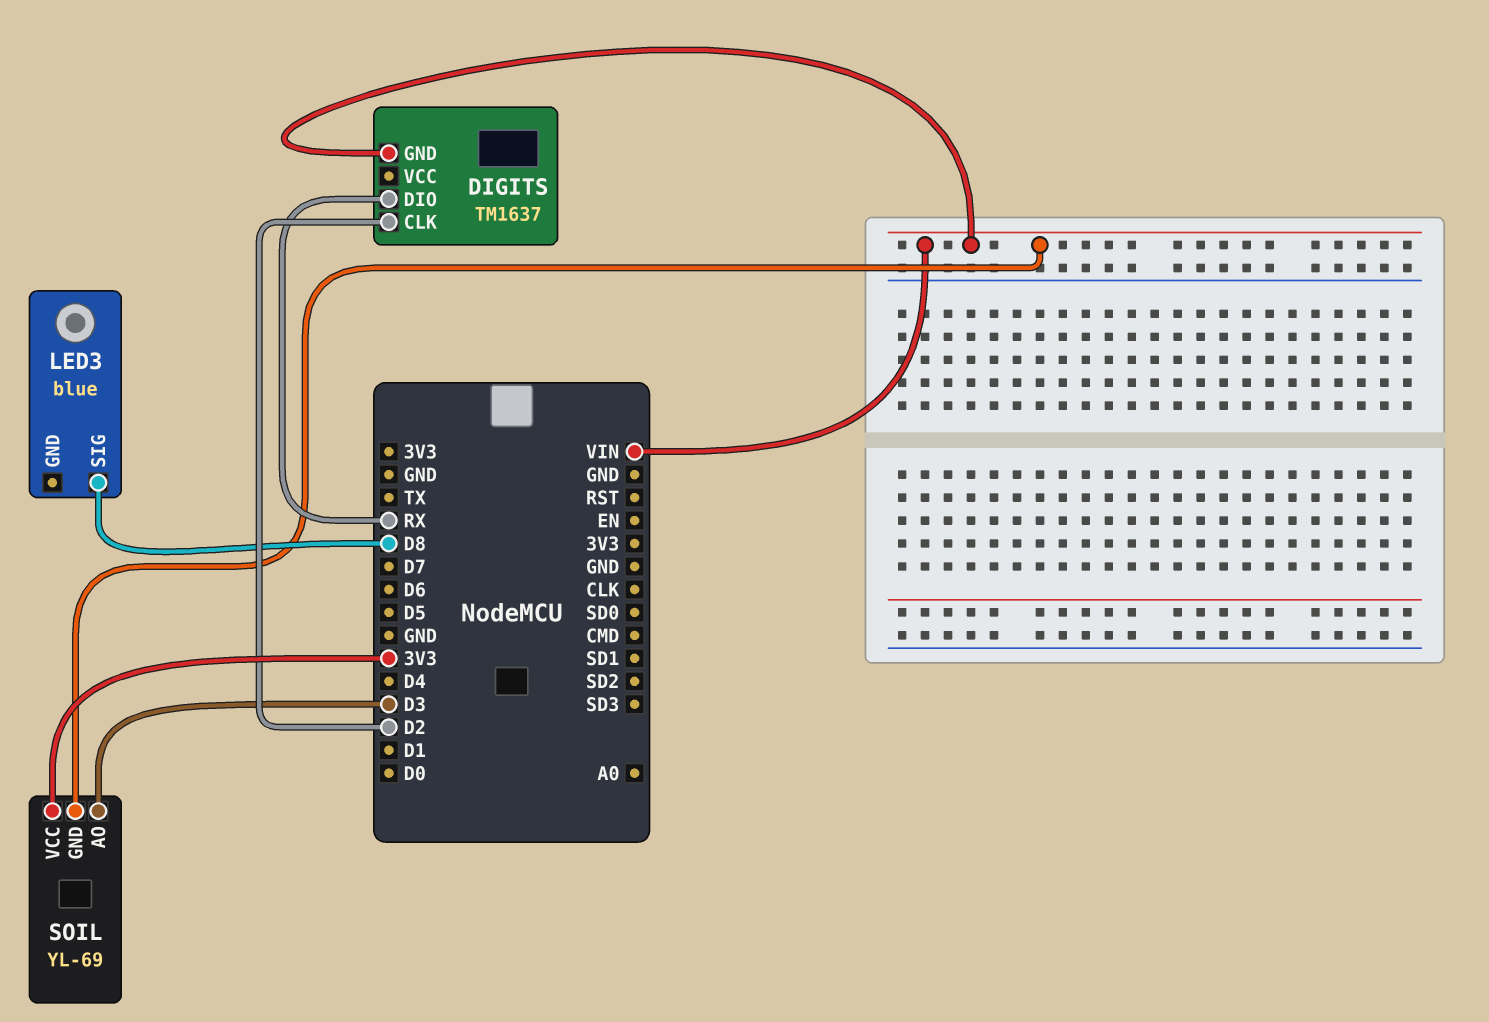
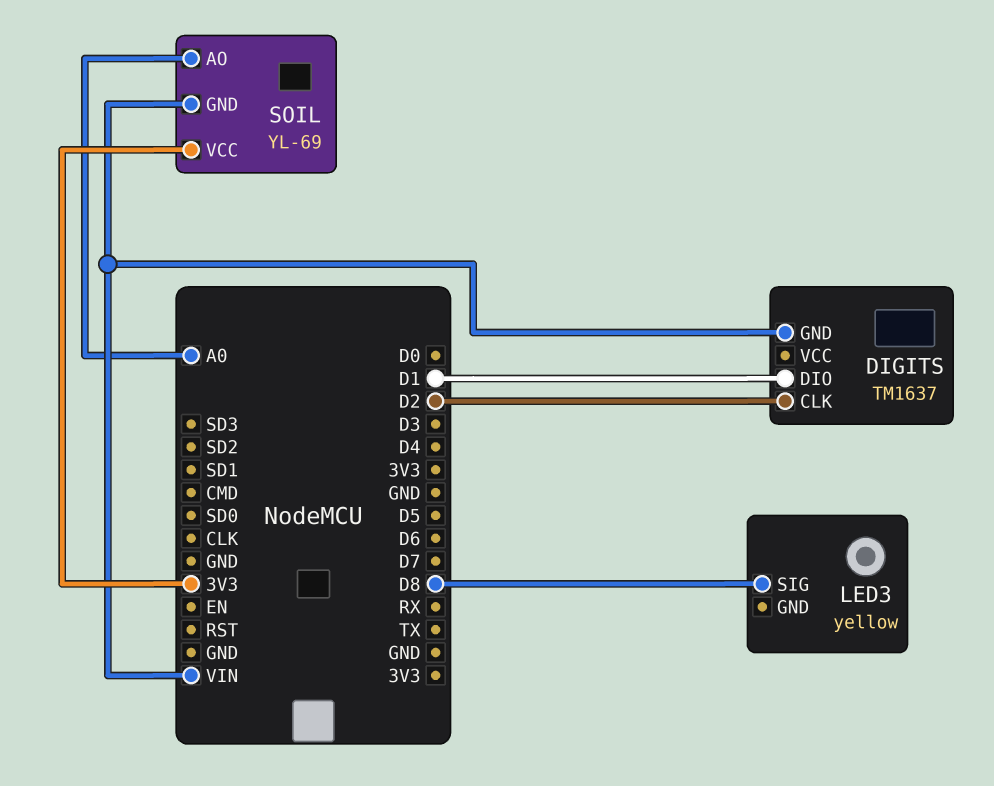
DIGITS pin DIO: RX -> D1
LED3: blue -> yellow
SOIL pin AO: D3 -> A0

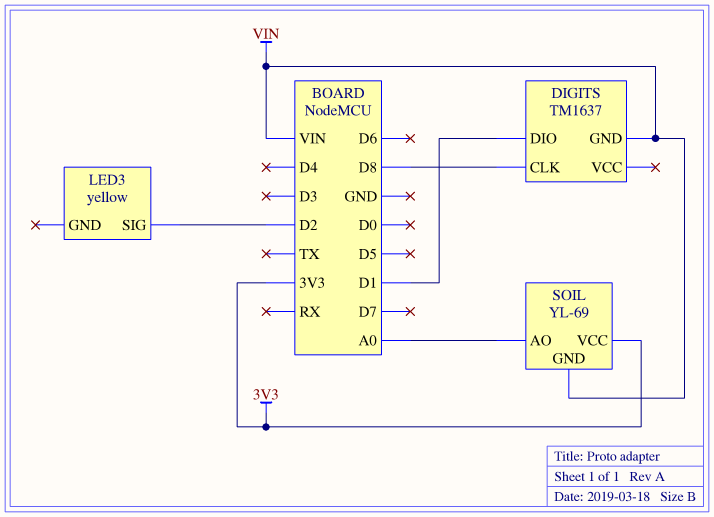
DIGITS pin CLK: D2 -> D8
LED3 pin SIG: D8 -> D2

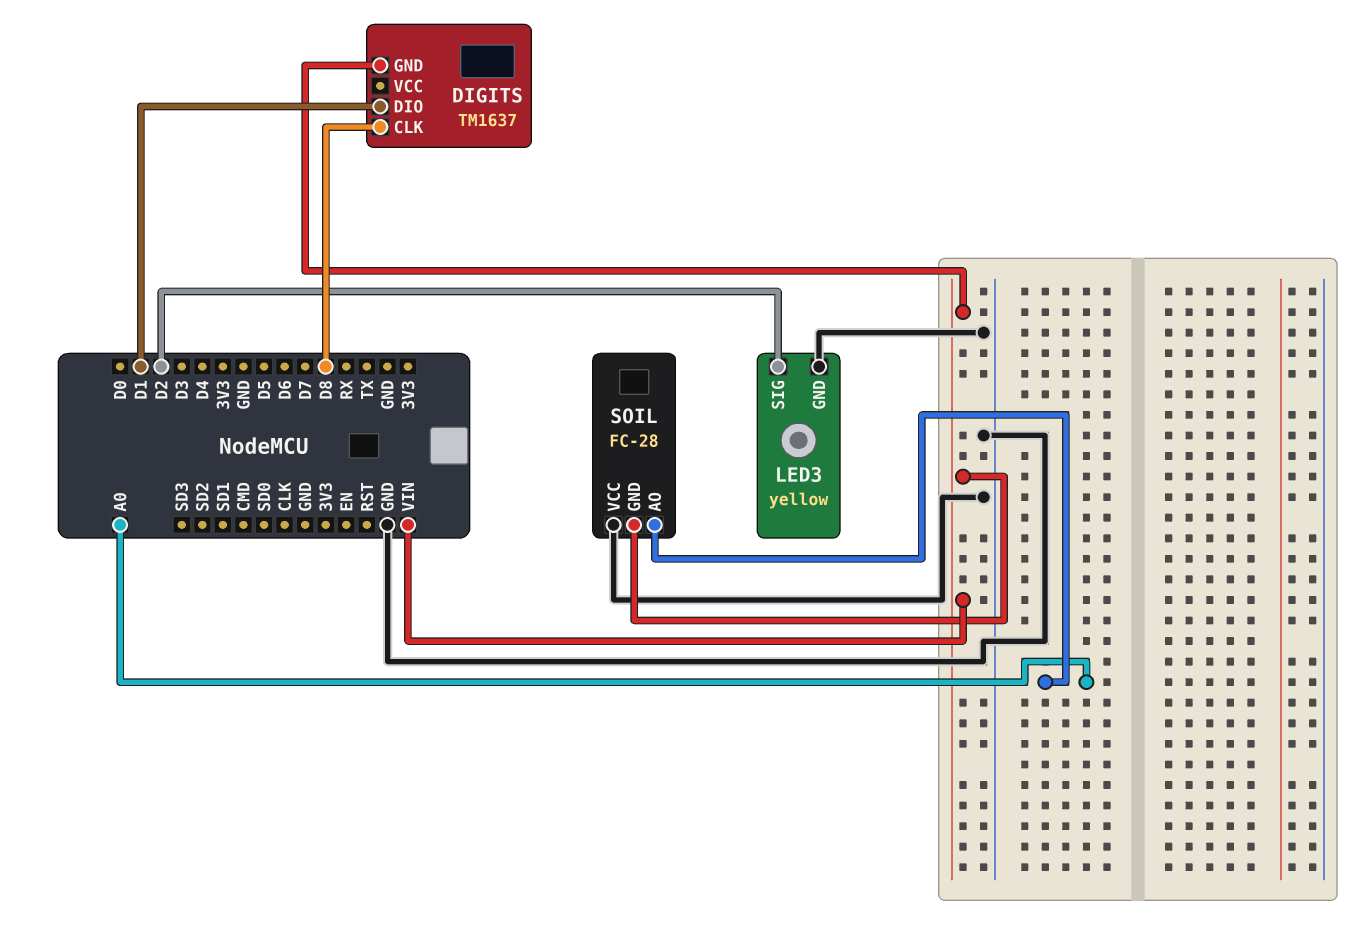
LED3 pin GND: none -> GND
SOIL: YL-69 -> FC-28
SOIL pin VCC: 3V3 -> GND

